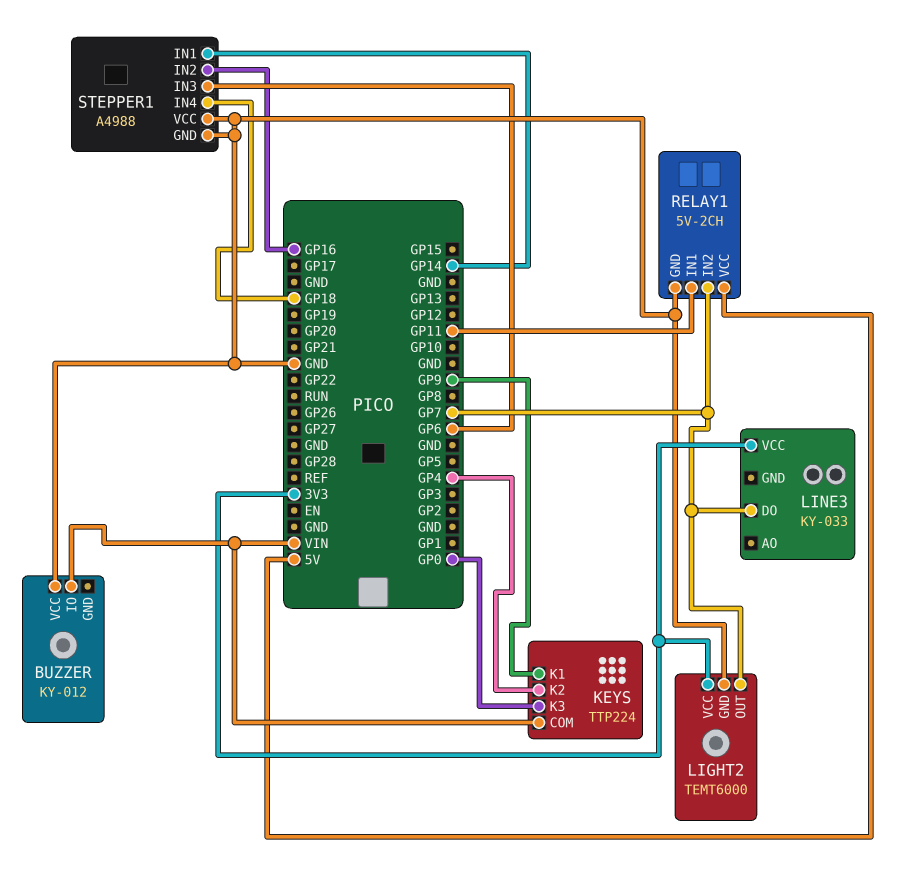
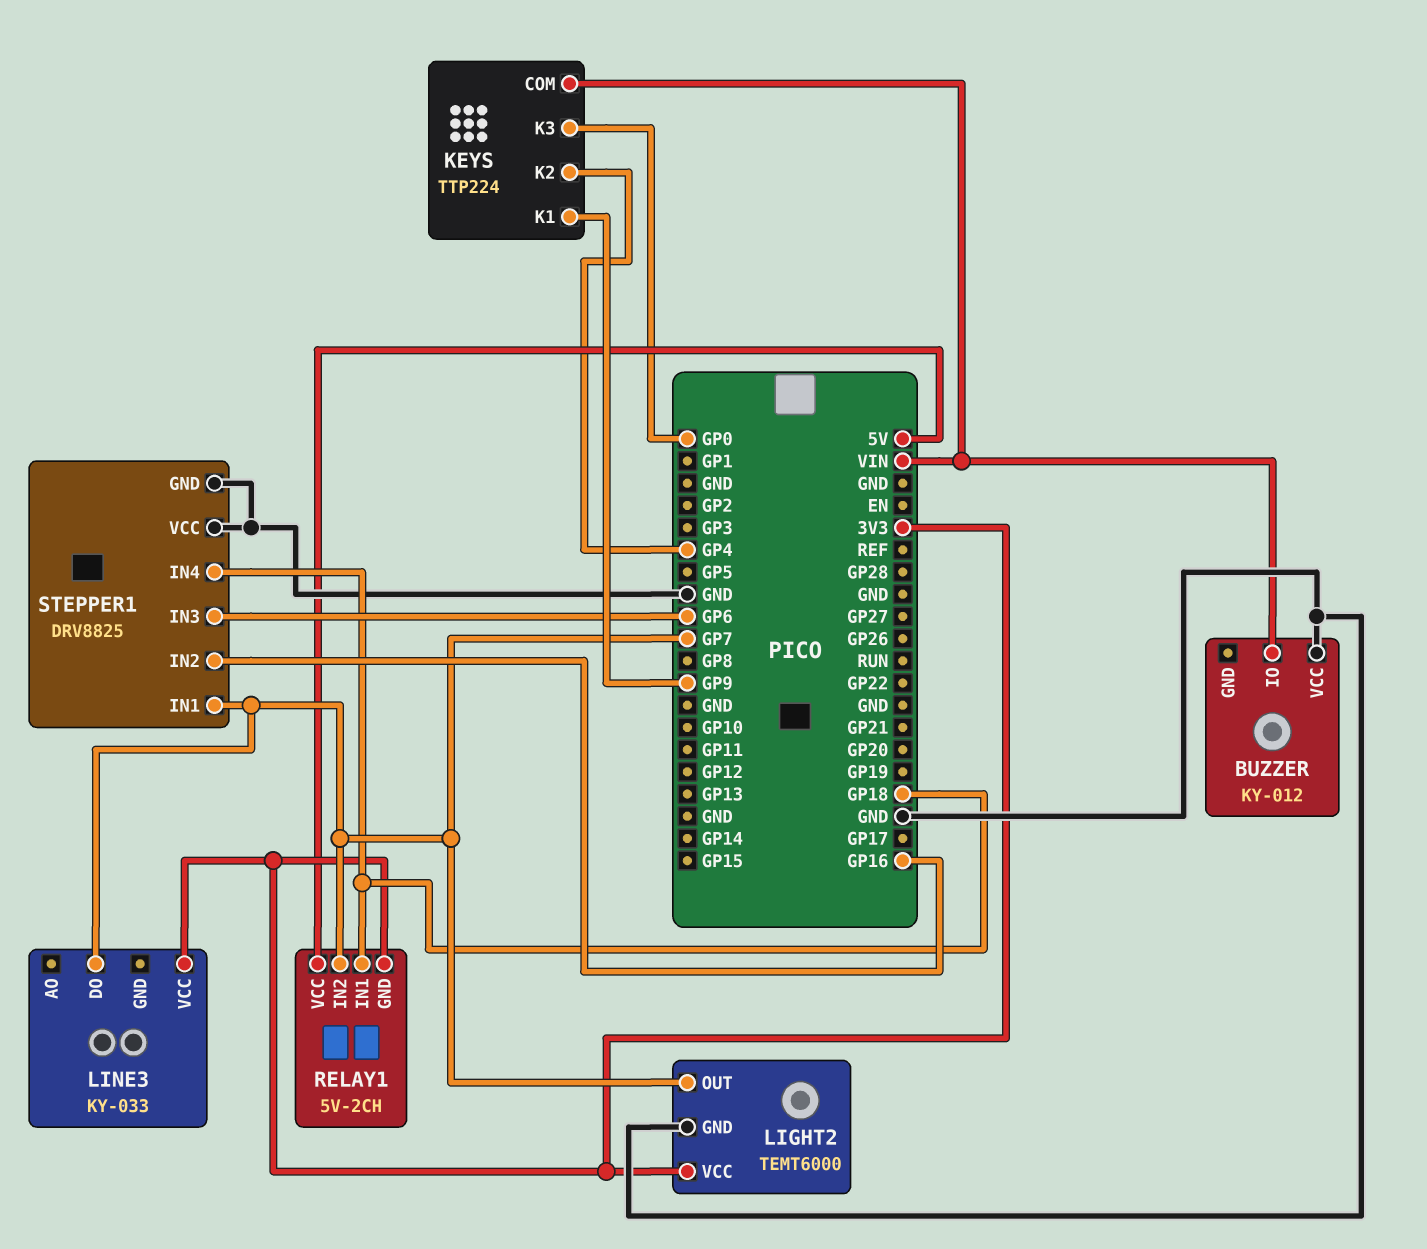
RELAY1 pin GND: GND -> 3V3
RELAY1 pin IN1: GP11 -> GP18
STEPPER1: A4988 -> DRV8825
STEPPER1 pin IN1: GP14 -> GP7

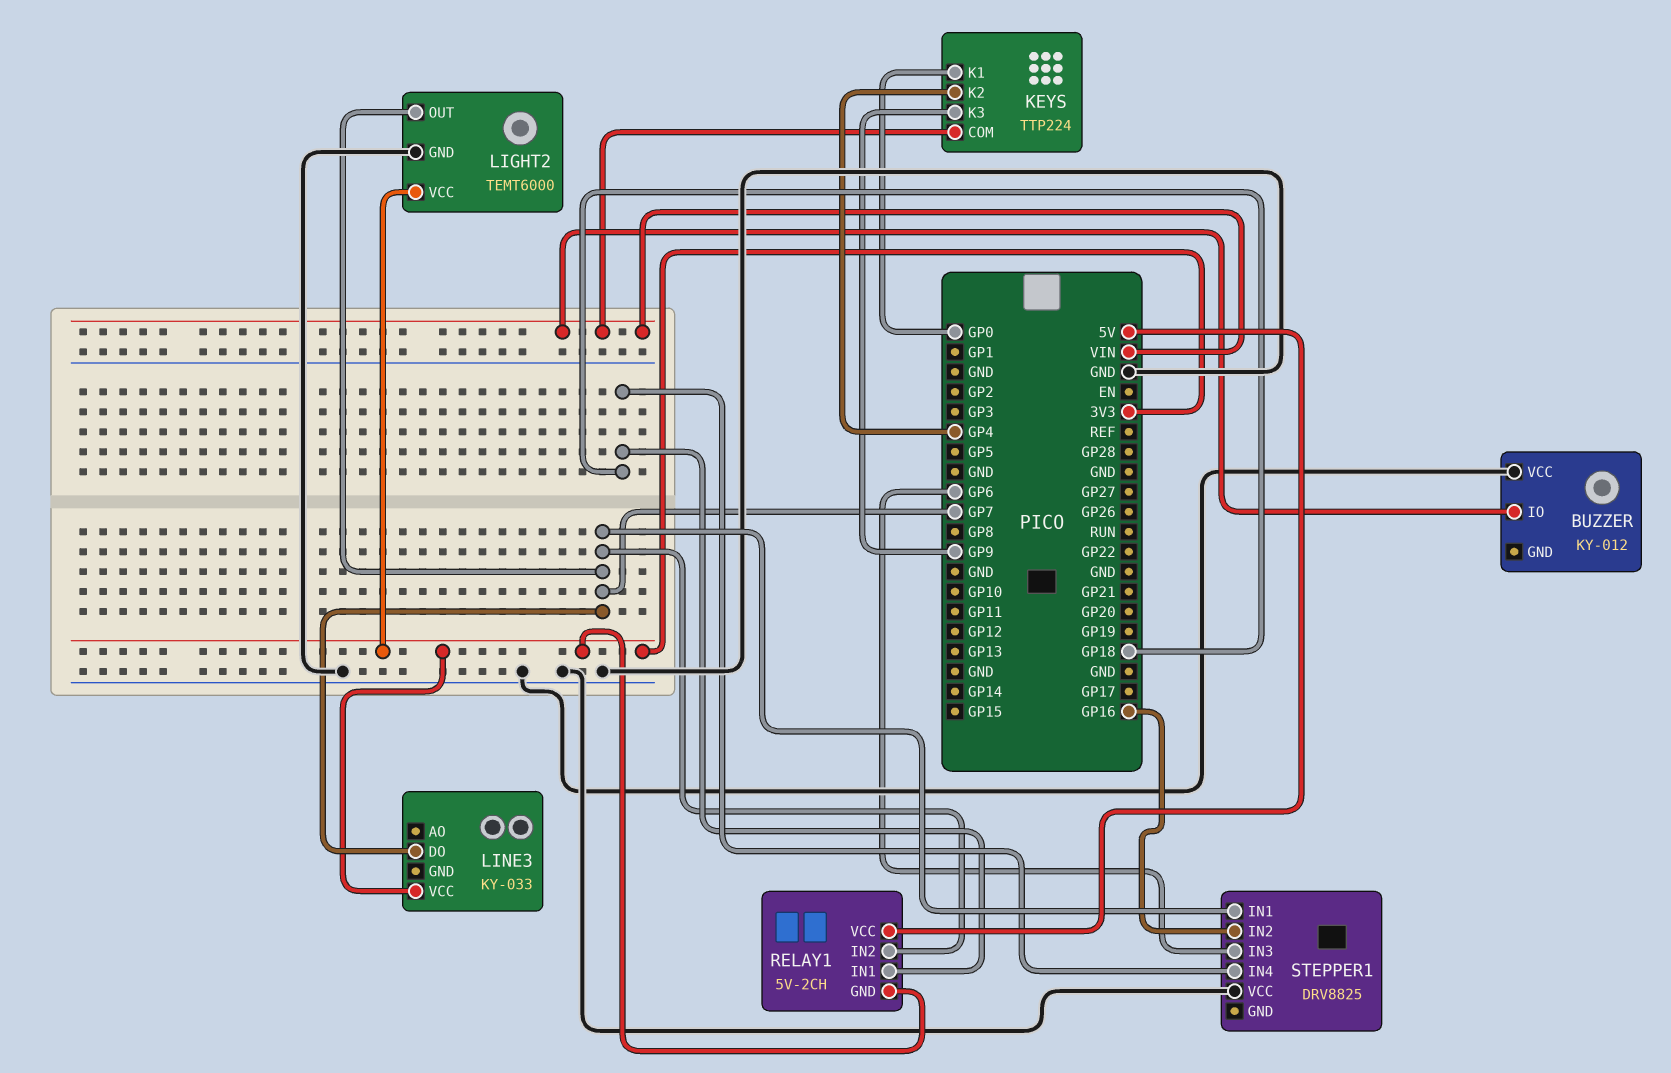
KEYS pin K1: GP9 -> GP0
KEYS pin K3: GP0 -> GP9
STEPPER1 pin GND: GND -> none

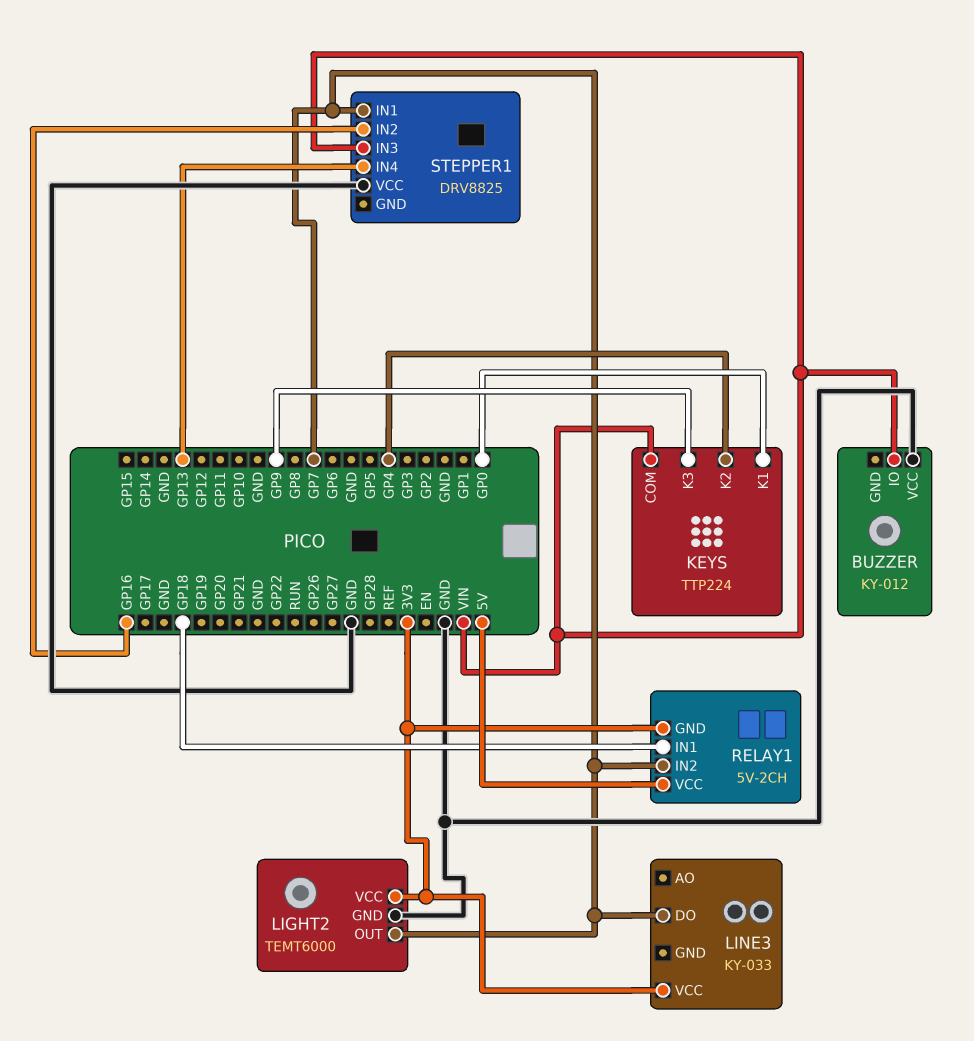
STEPPER1 pin IN3: GP6 -> VIN
STEPPER1 pin IN4: GP18 -> GP13

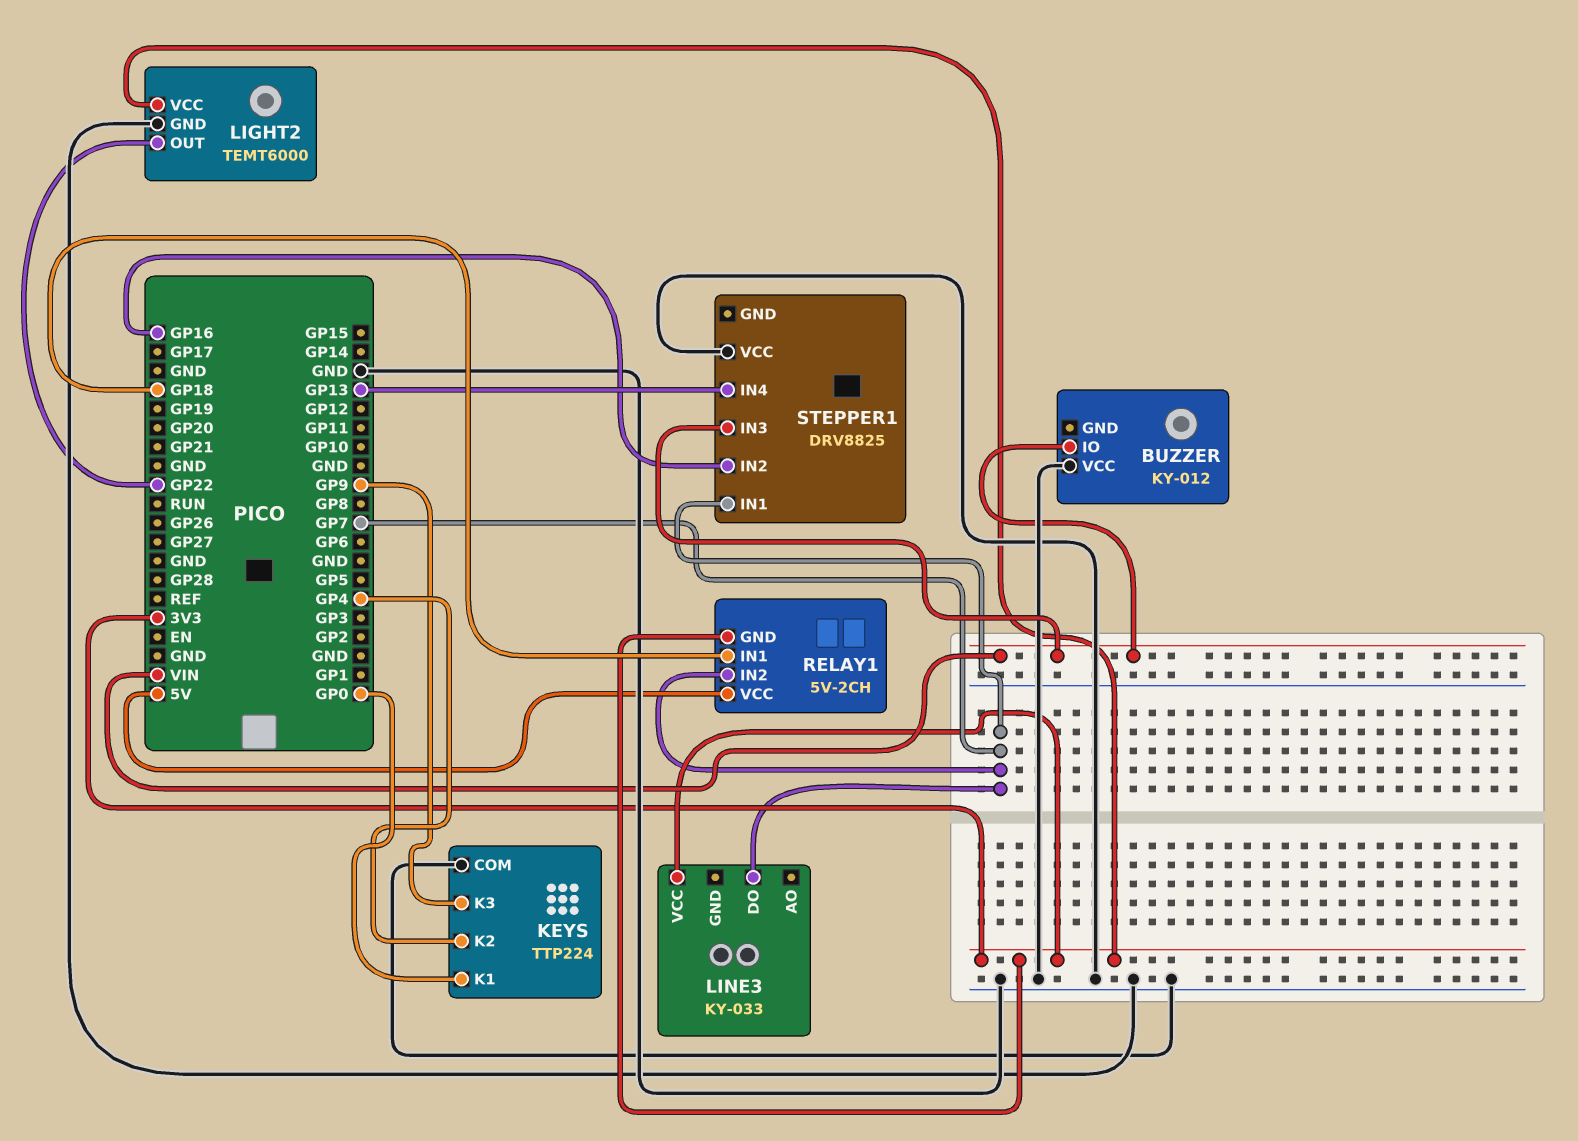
KEYS pin COM: VIN -> GND
LIGHT2 pin OUT: GP7 -> GP22

